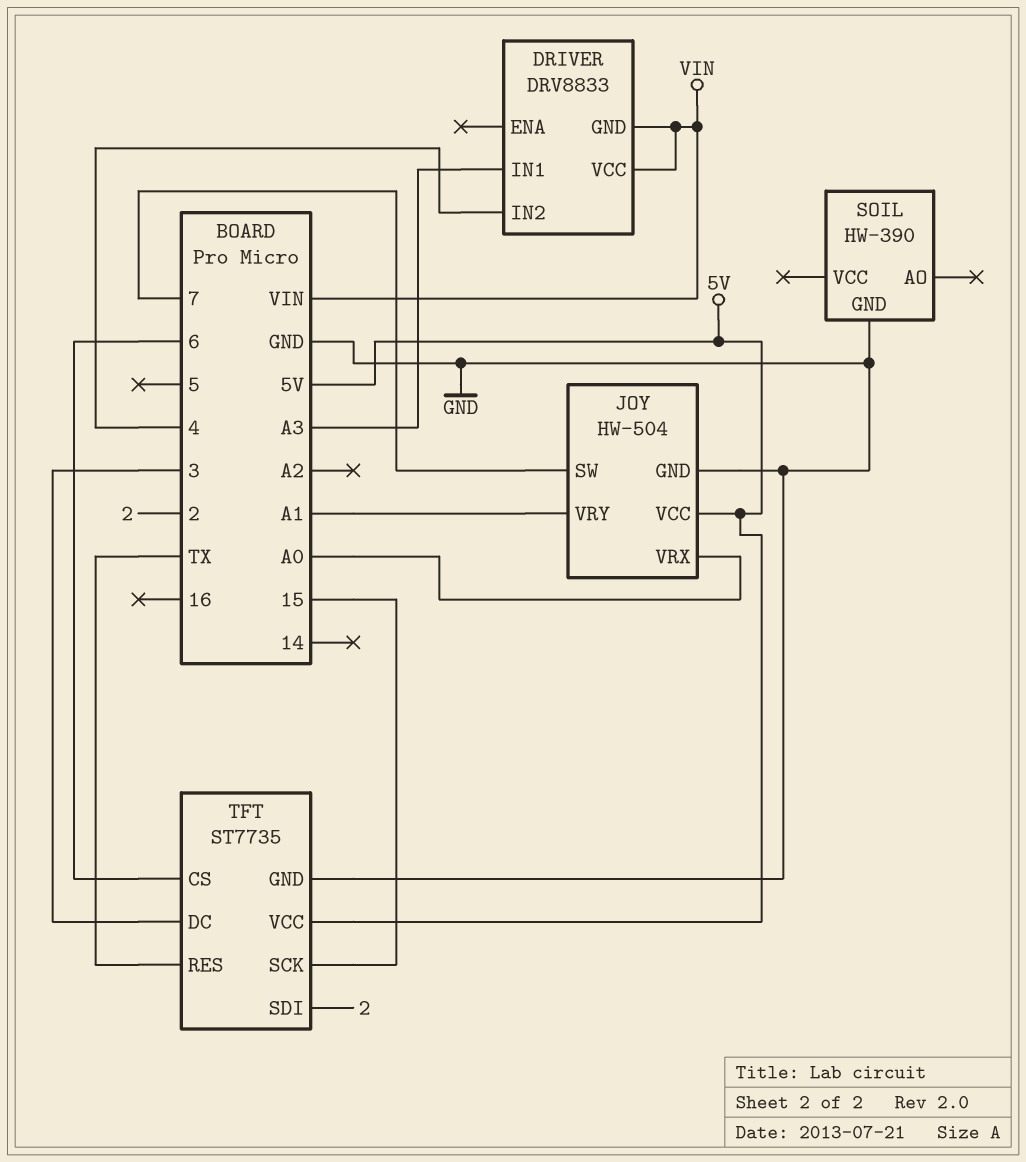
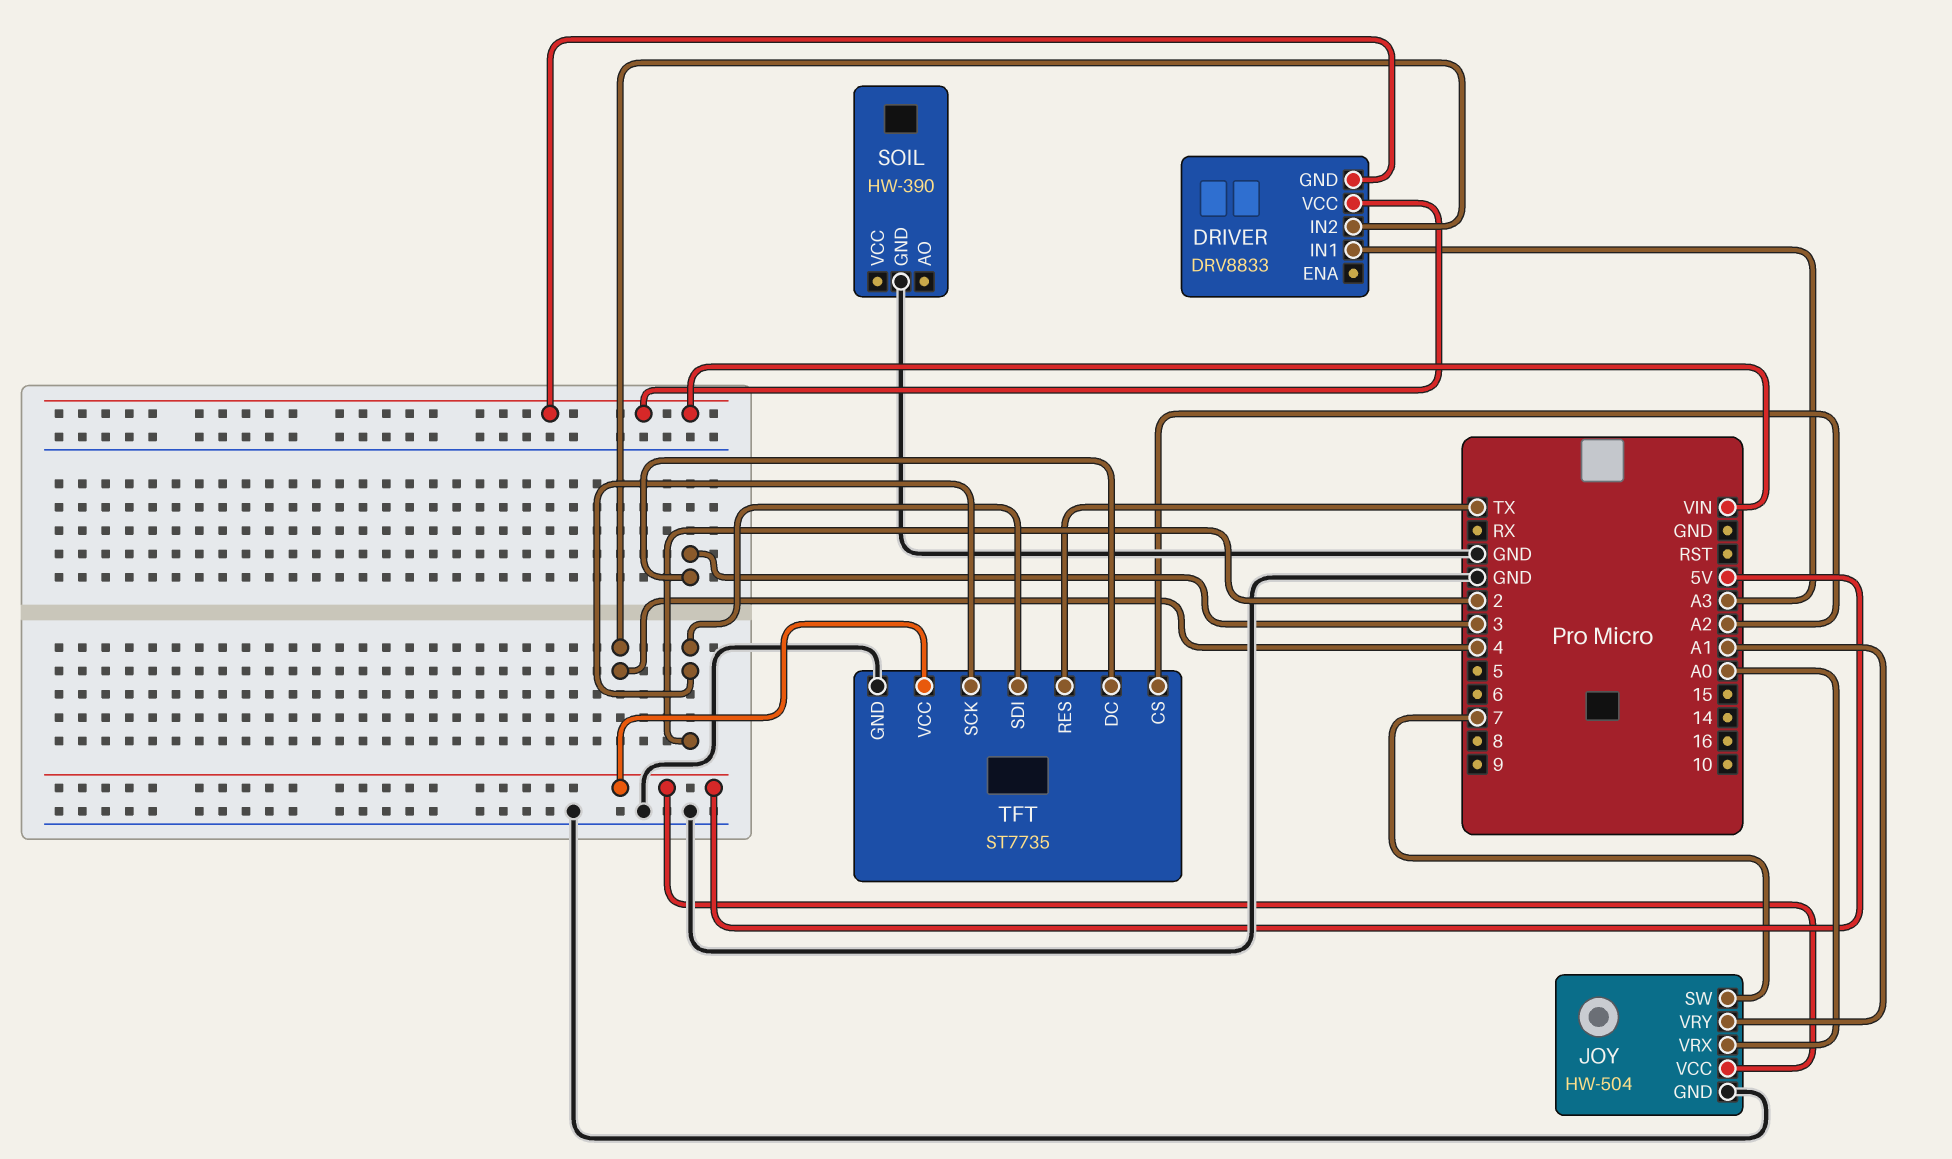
TFT pin CS: 6 -> A2
TFT pin SCK: 15 -> 2

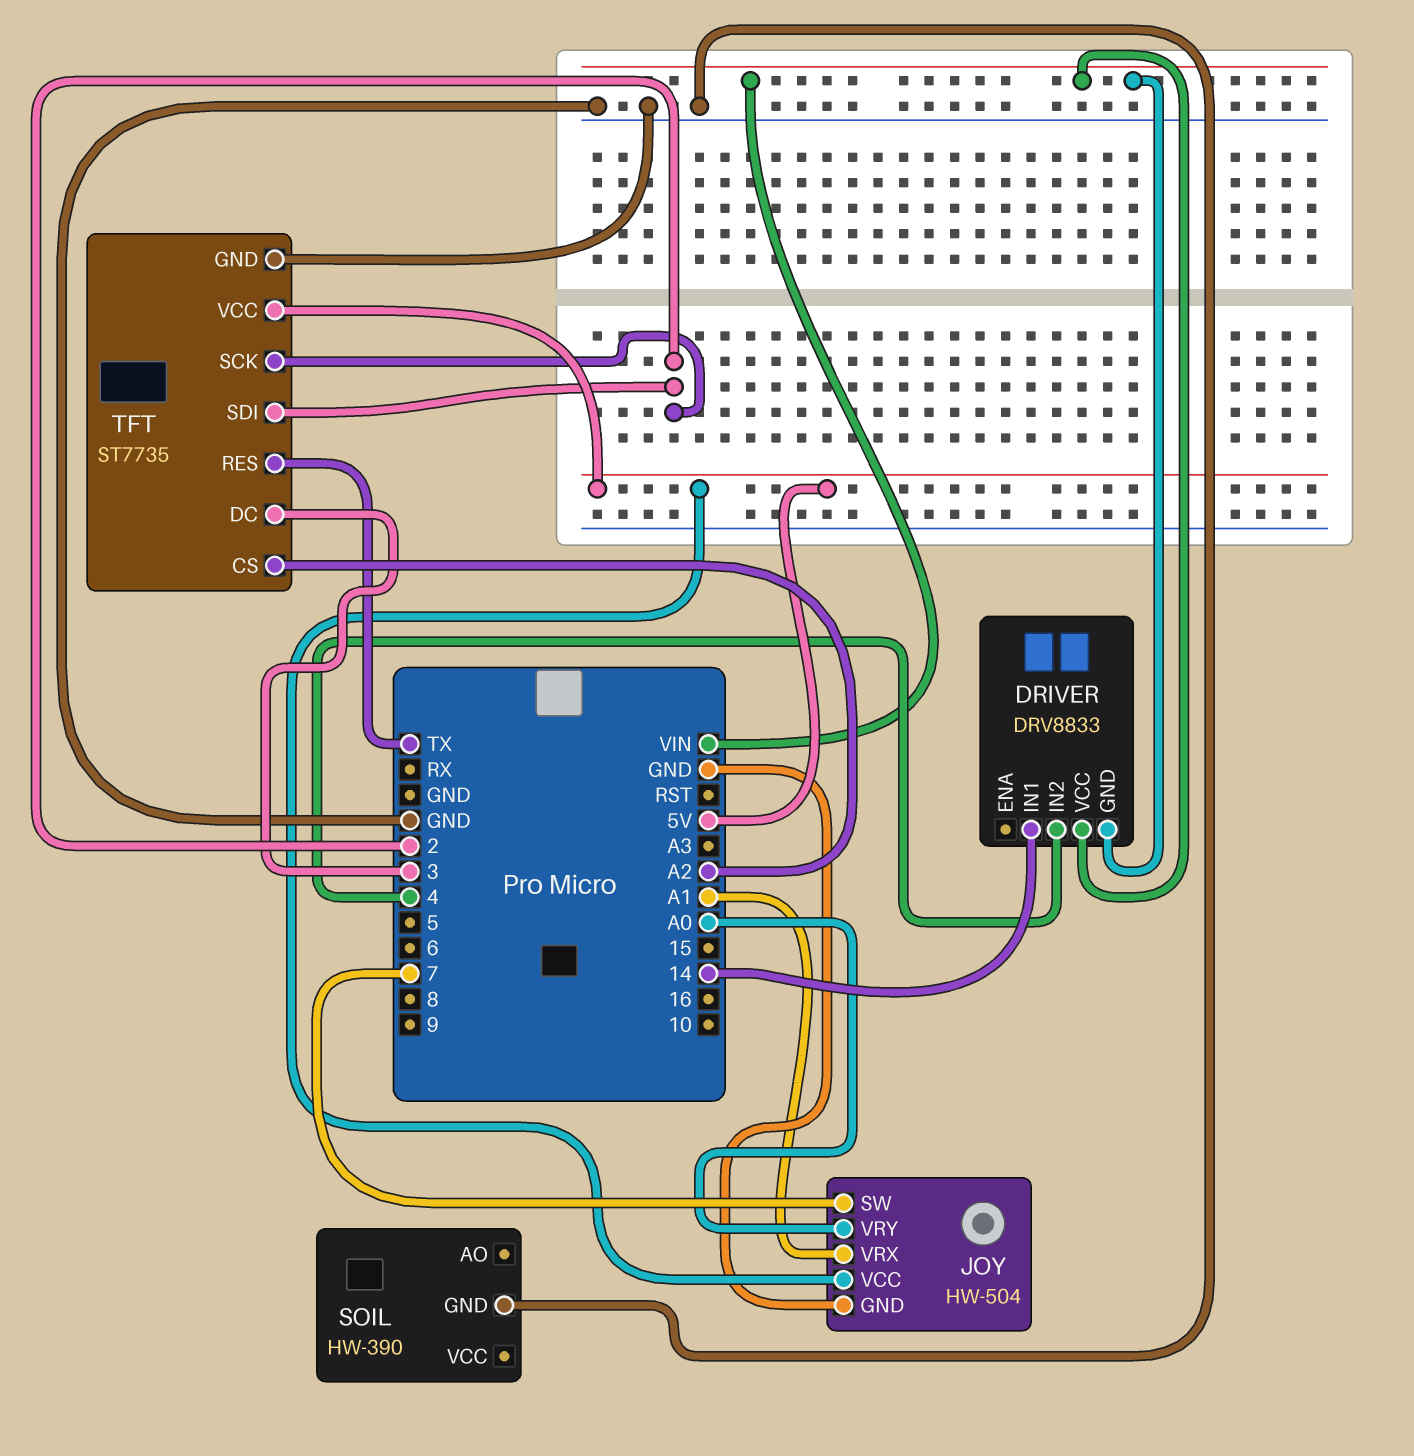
DRIVER pin IN1: A3 -> 14
JOY pin VRX: A0 -> A1
JOY pin VRY: A1 -> A0

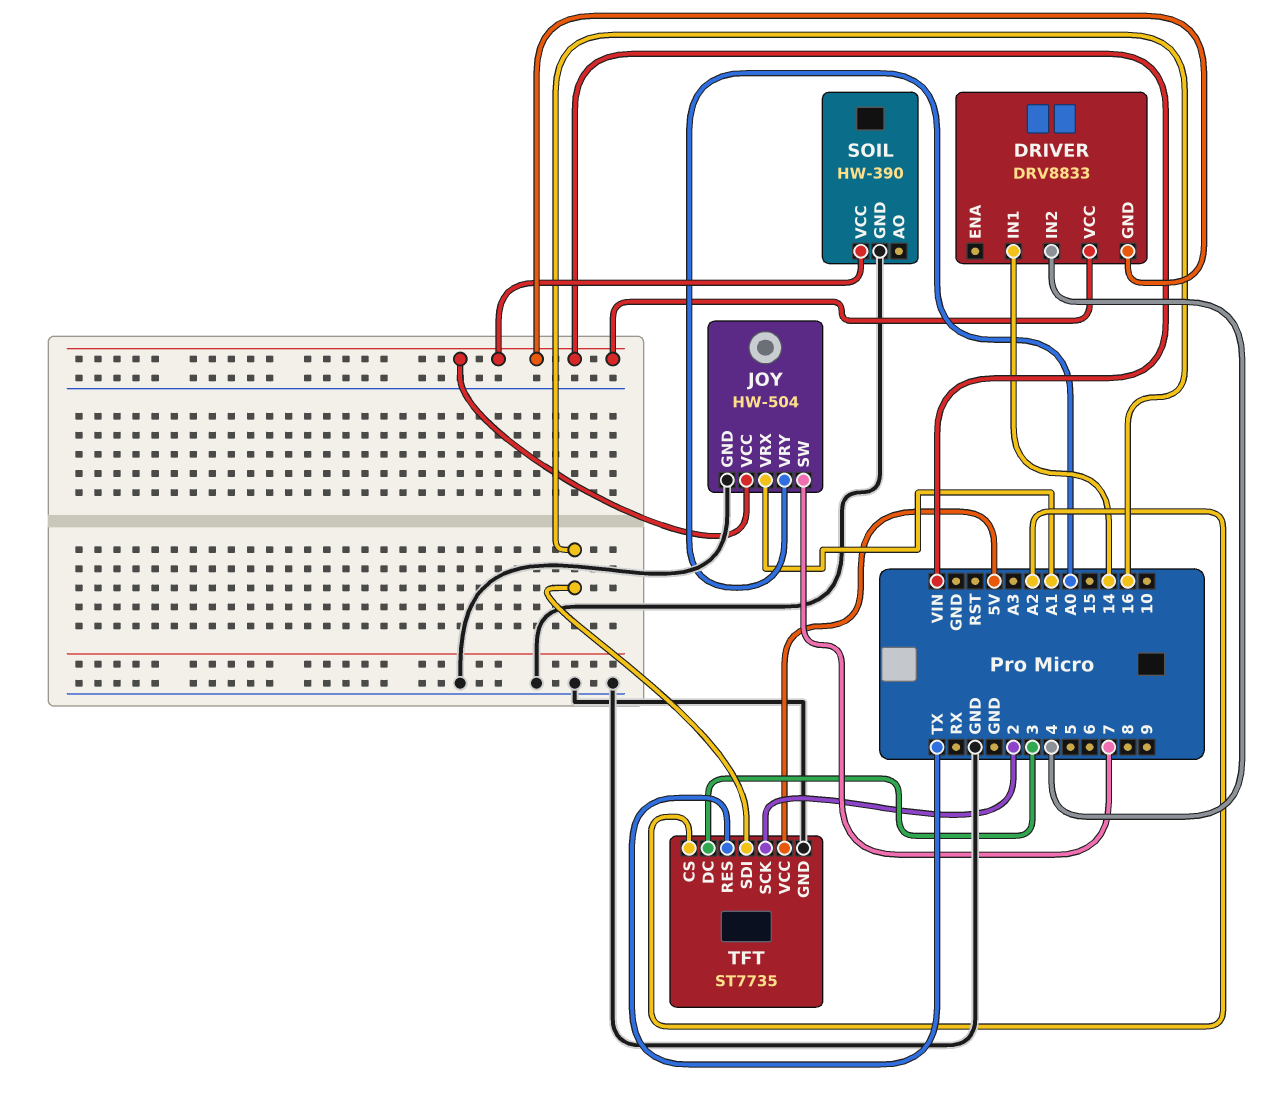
JOY pin VCC: 5V -> VIN
SOIL pin VCC: none -> VIN
TFT pin SDI: 2 -> 16

